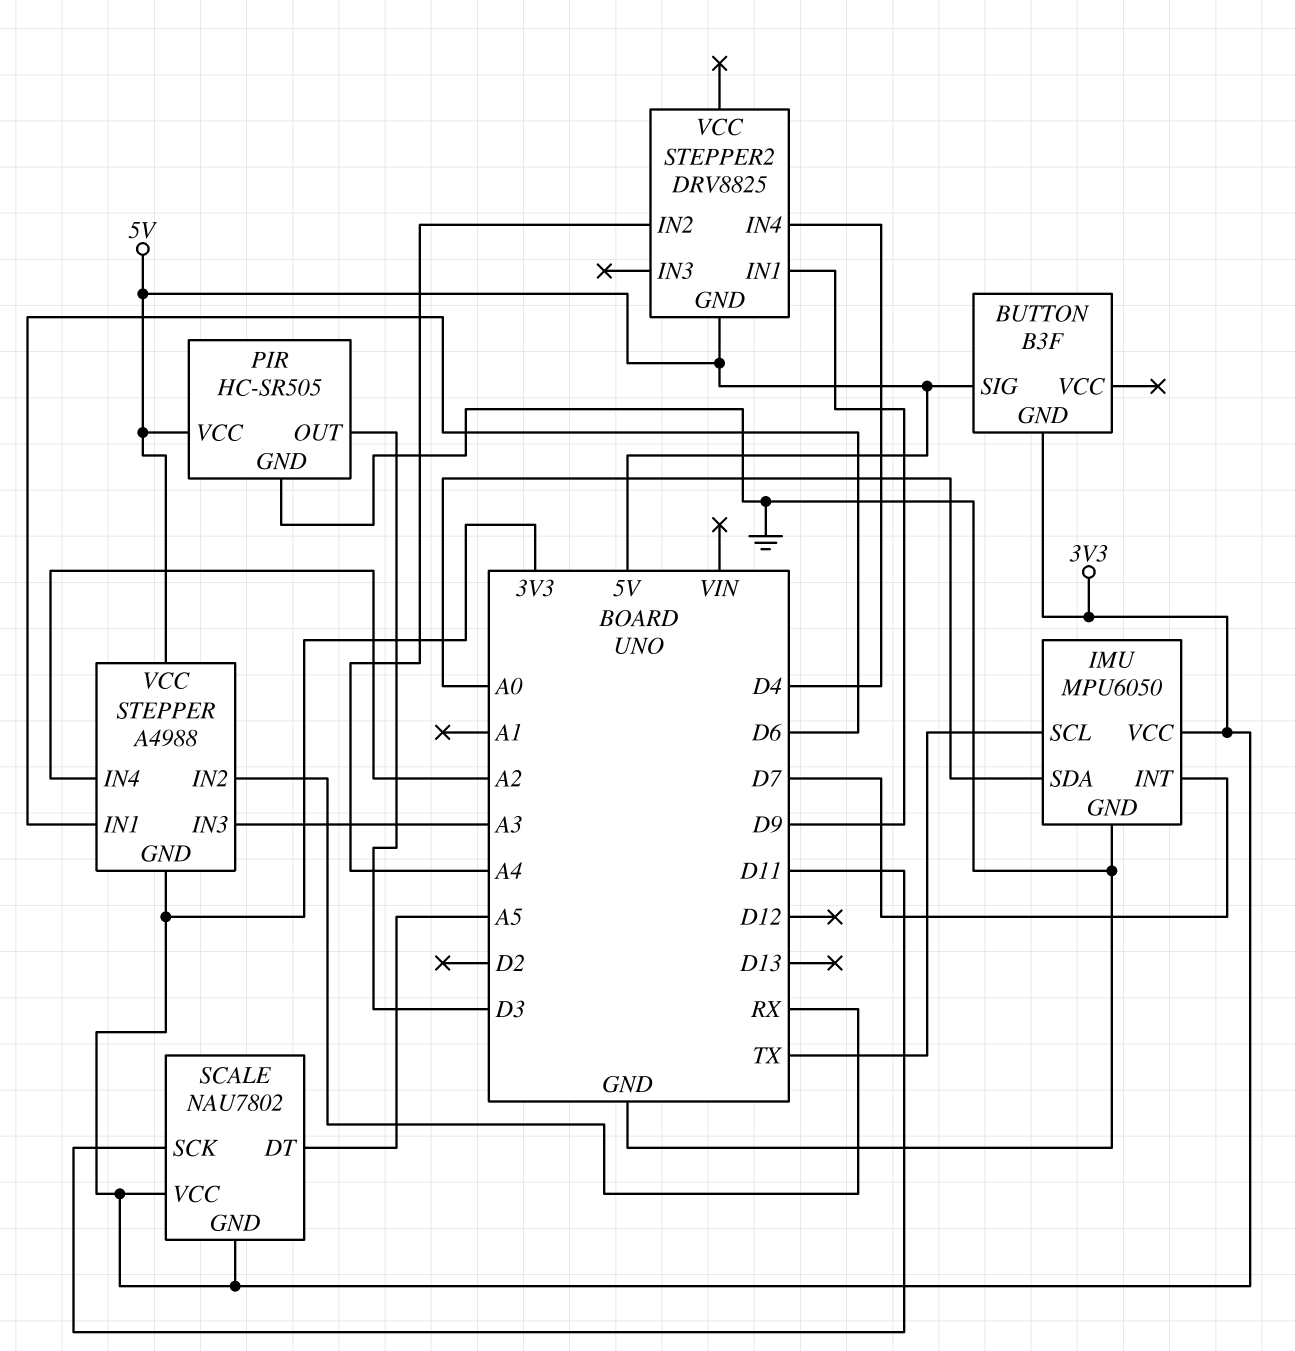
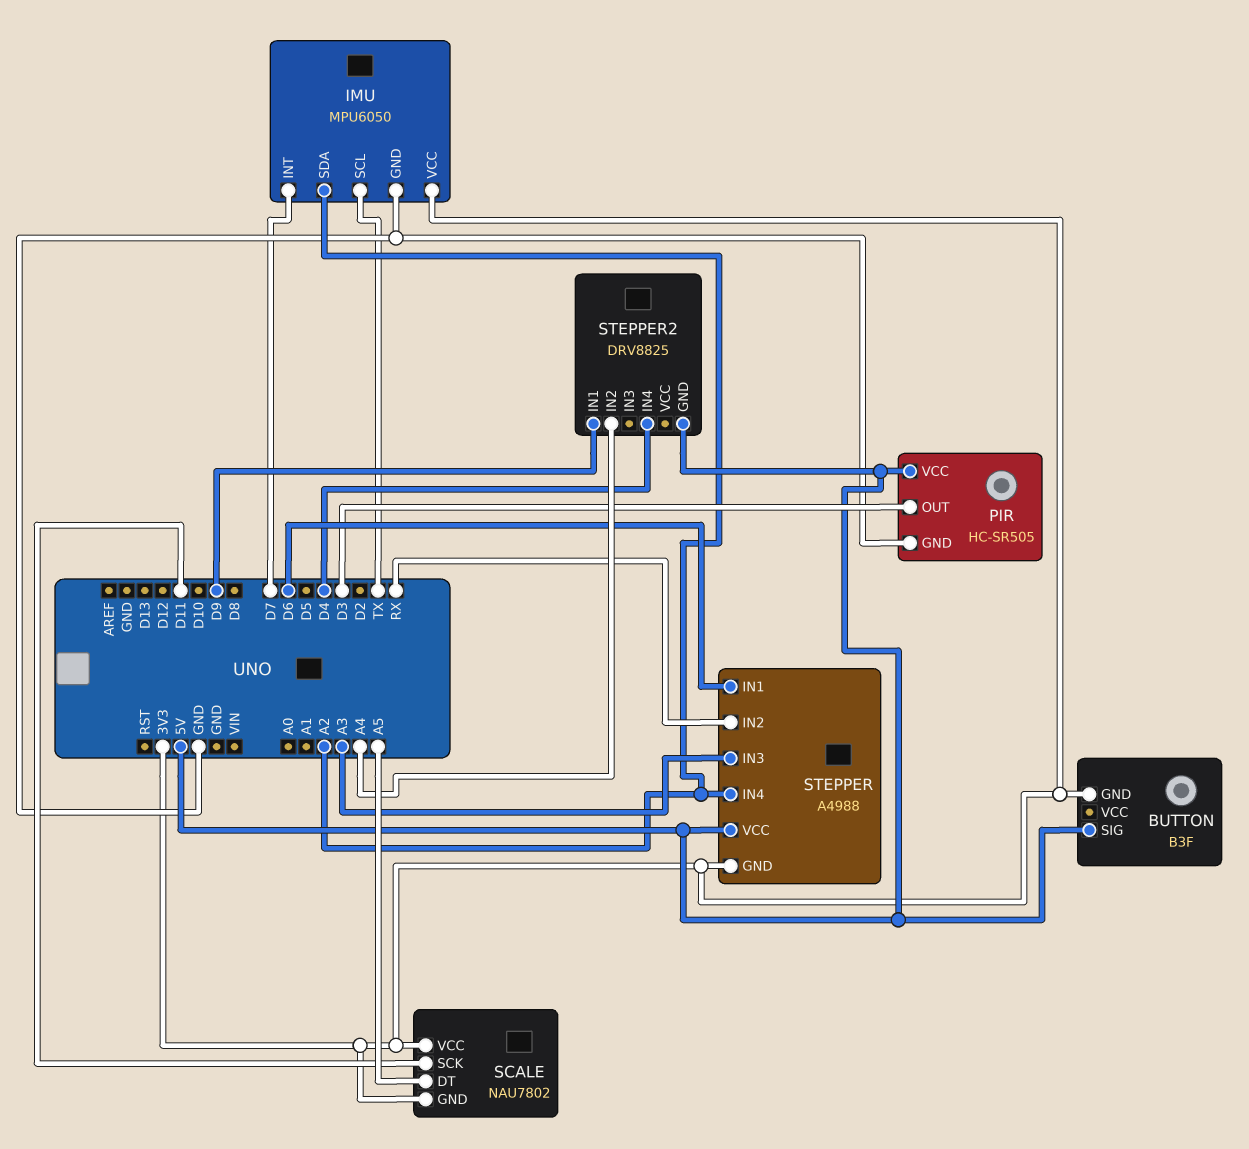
IMU pin SDA: A0 -> A2

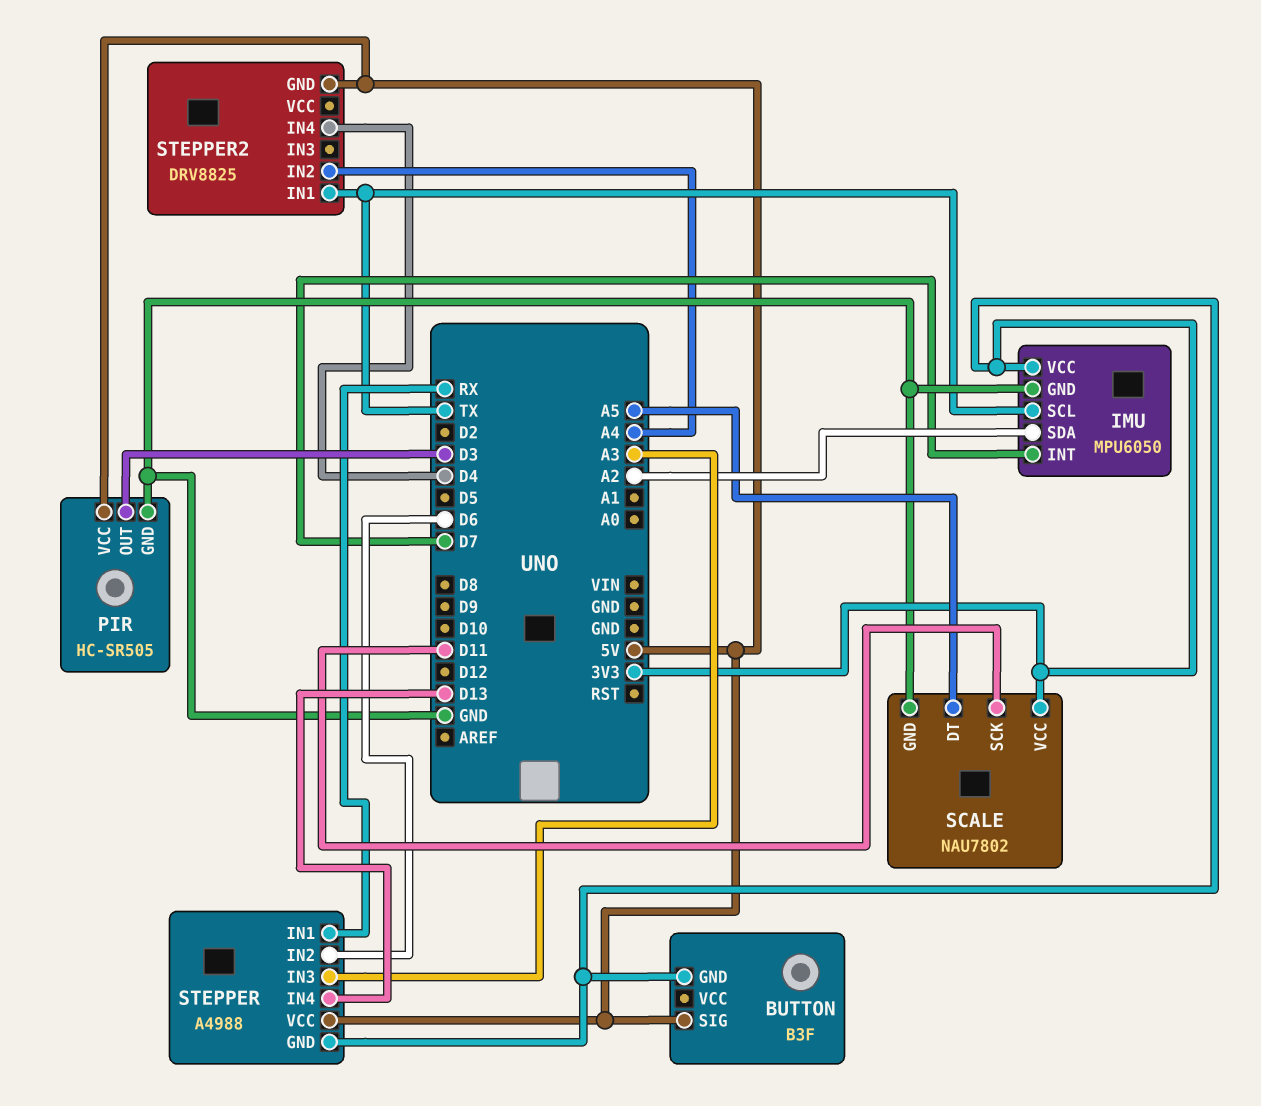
SCALE pin GND: 3V3 -> GND
STEPPER pin IN1: D6 -> RX
STEPPER pin IN2: RX -> D6
STEPPER pin IN4: A2 -> D13
STEPPER2 pin IN1: D9 -> TX

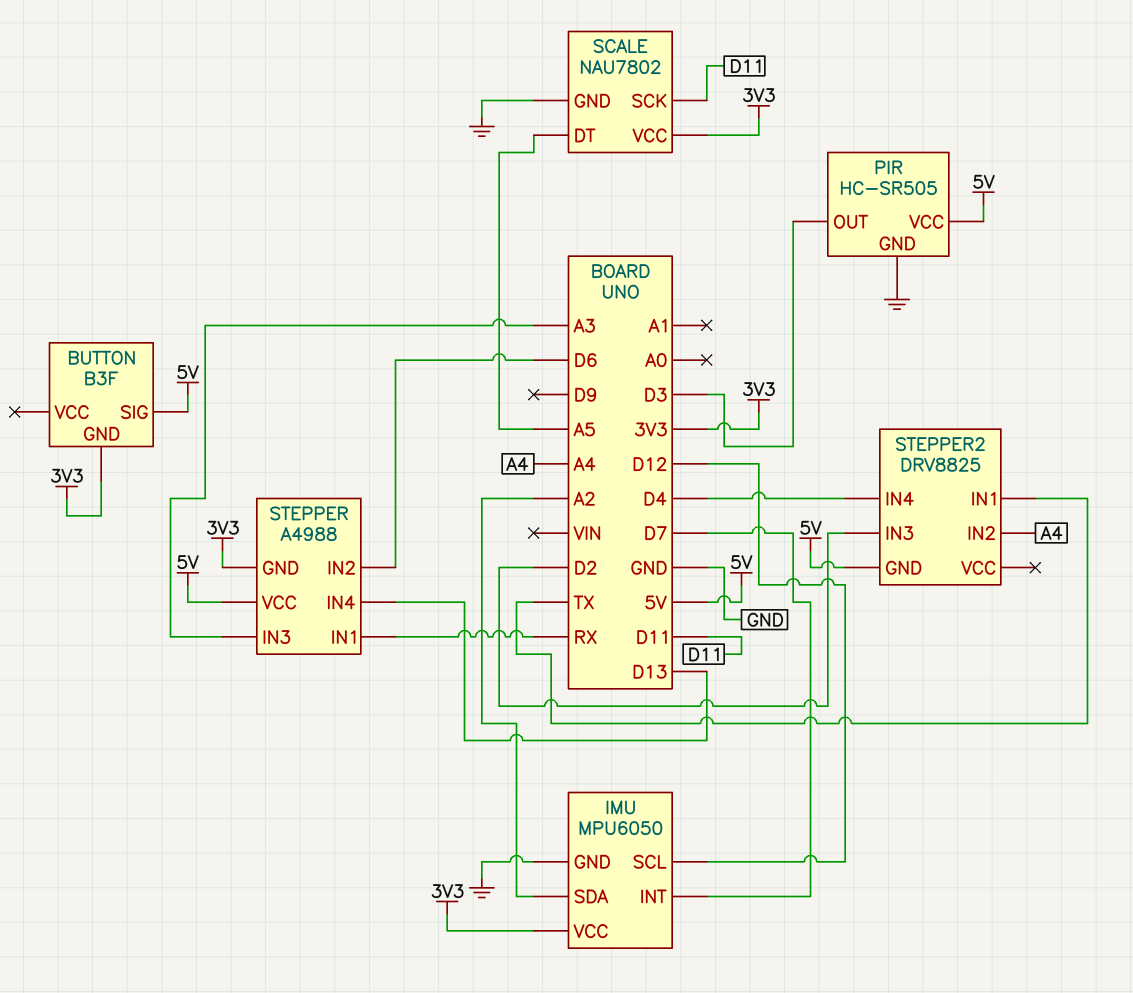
IMU pin SCL: TX -> D12
STEPPER2 pin IN3: none -> D2

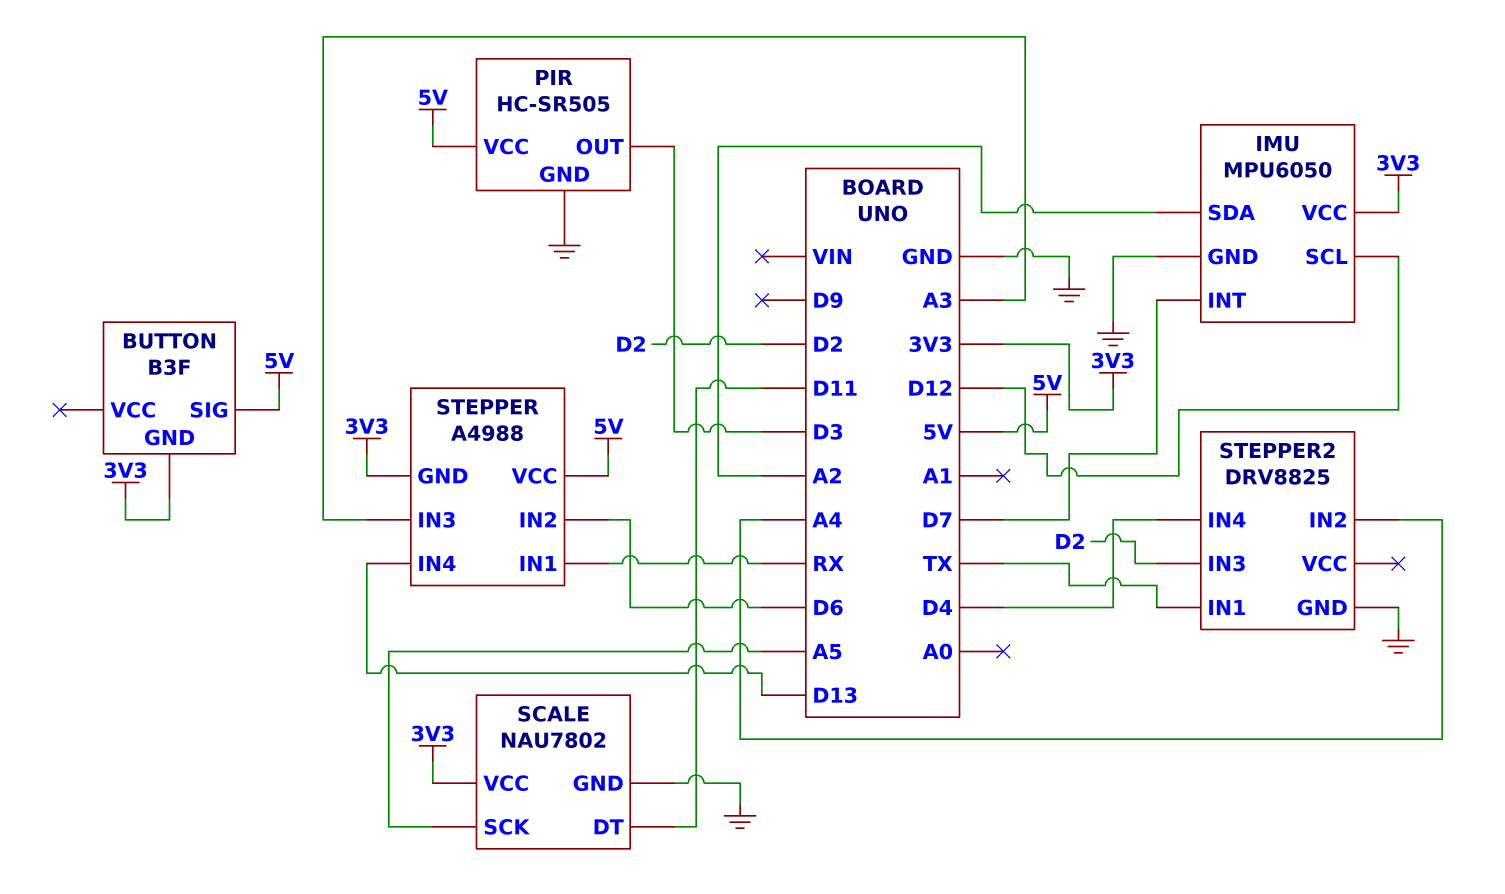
SCALE pin DT: A5 -> D11
SCALE pin SCK: D11 -> A5
STEPPER2 pin GND: 5V -> GND

